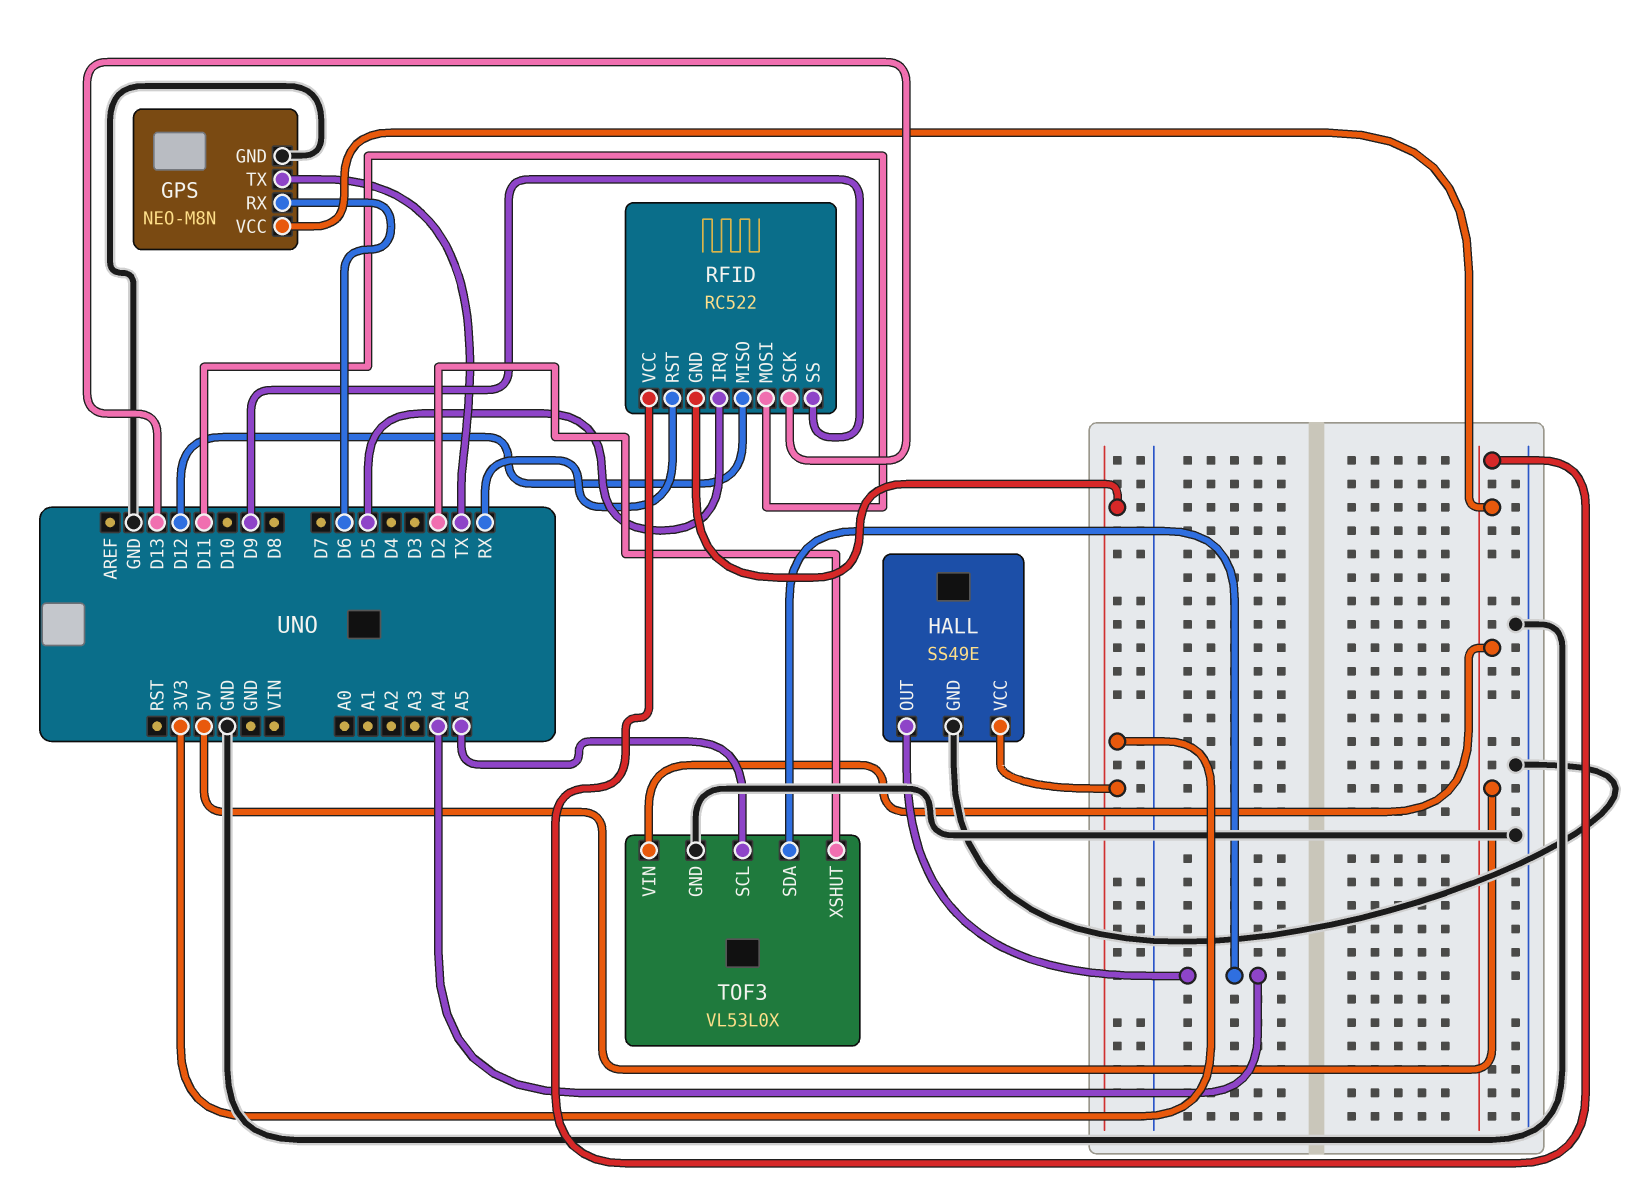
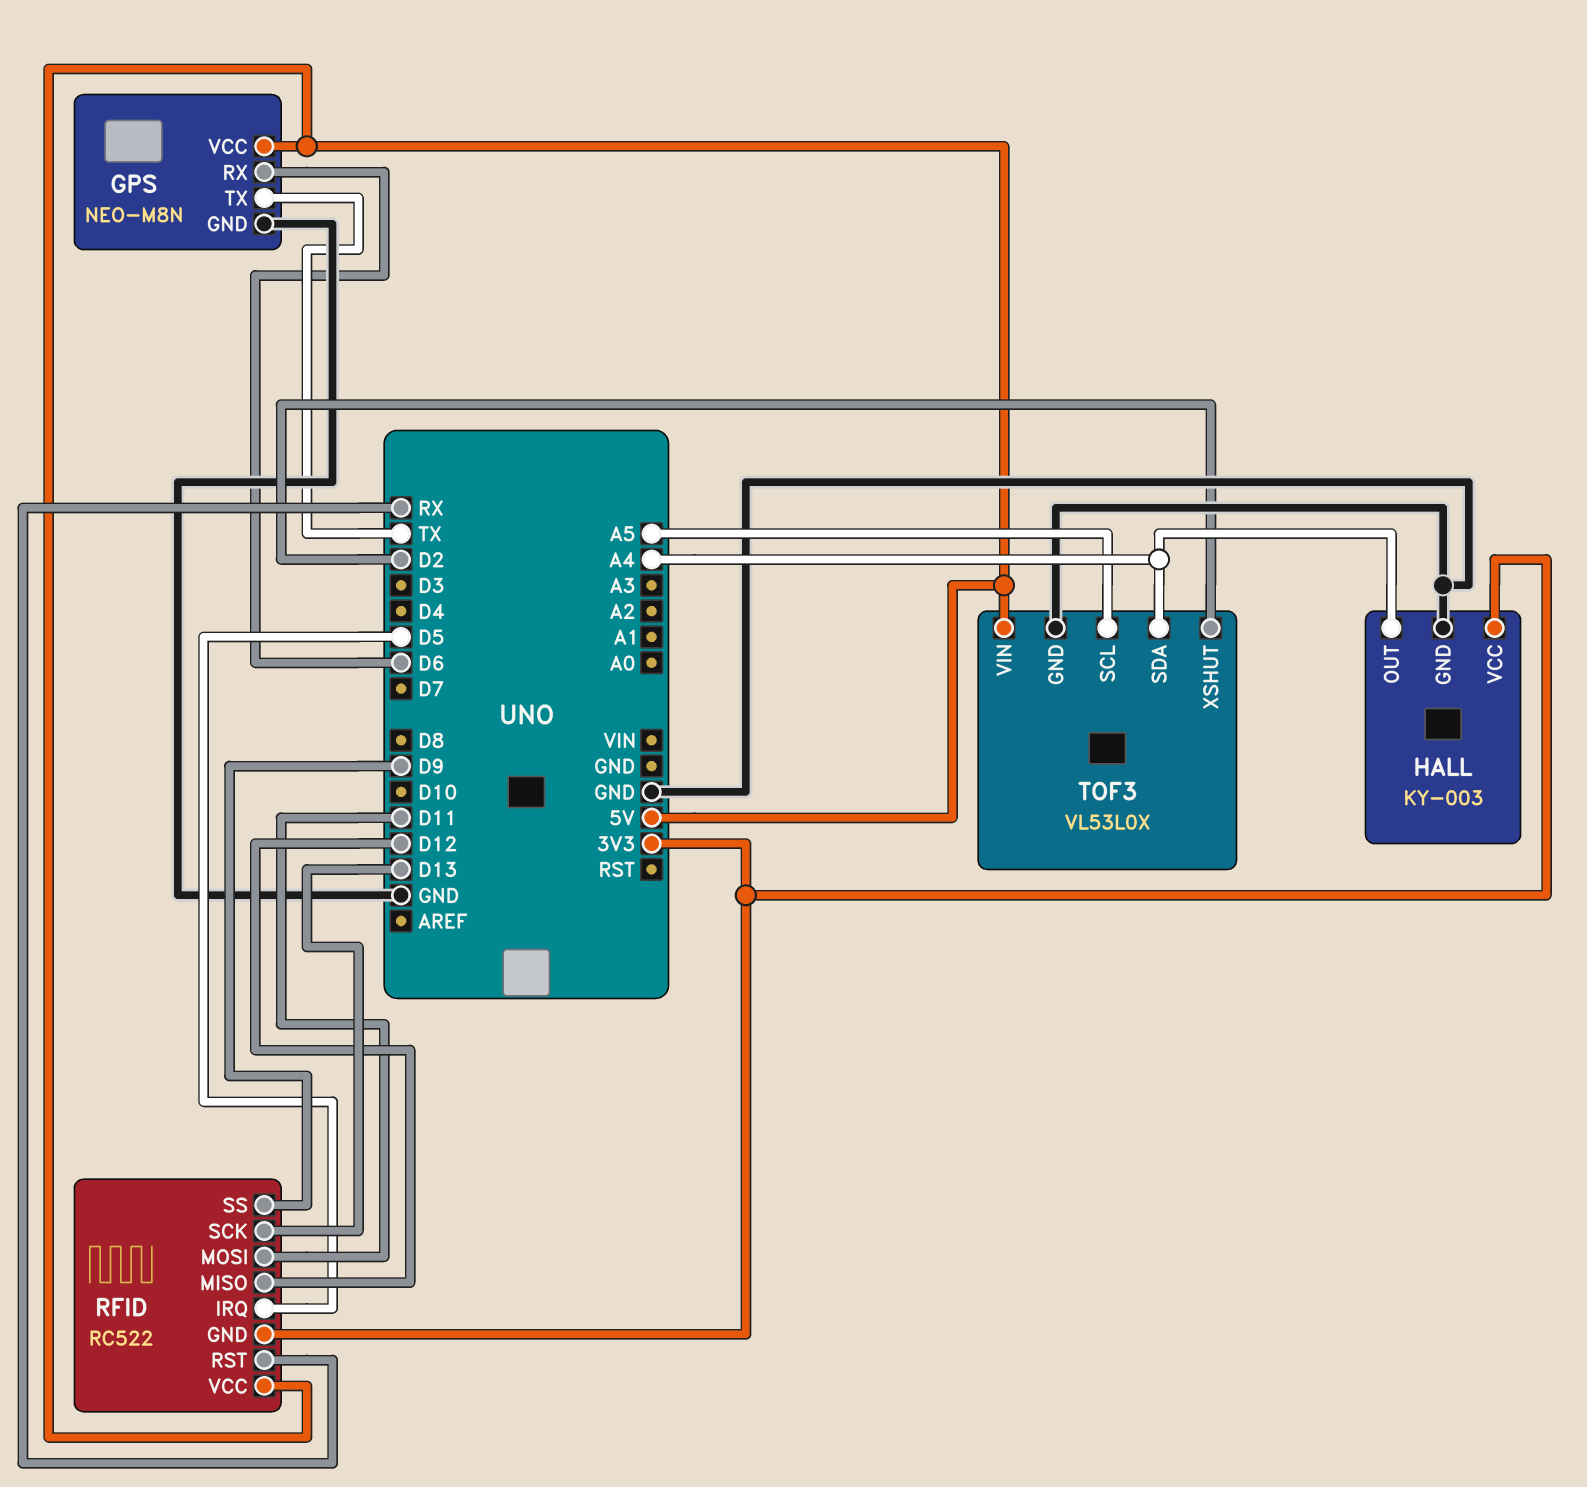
HALL: SS49E -> KY-003

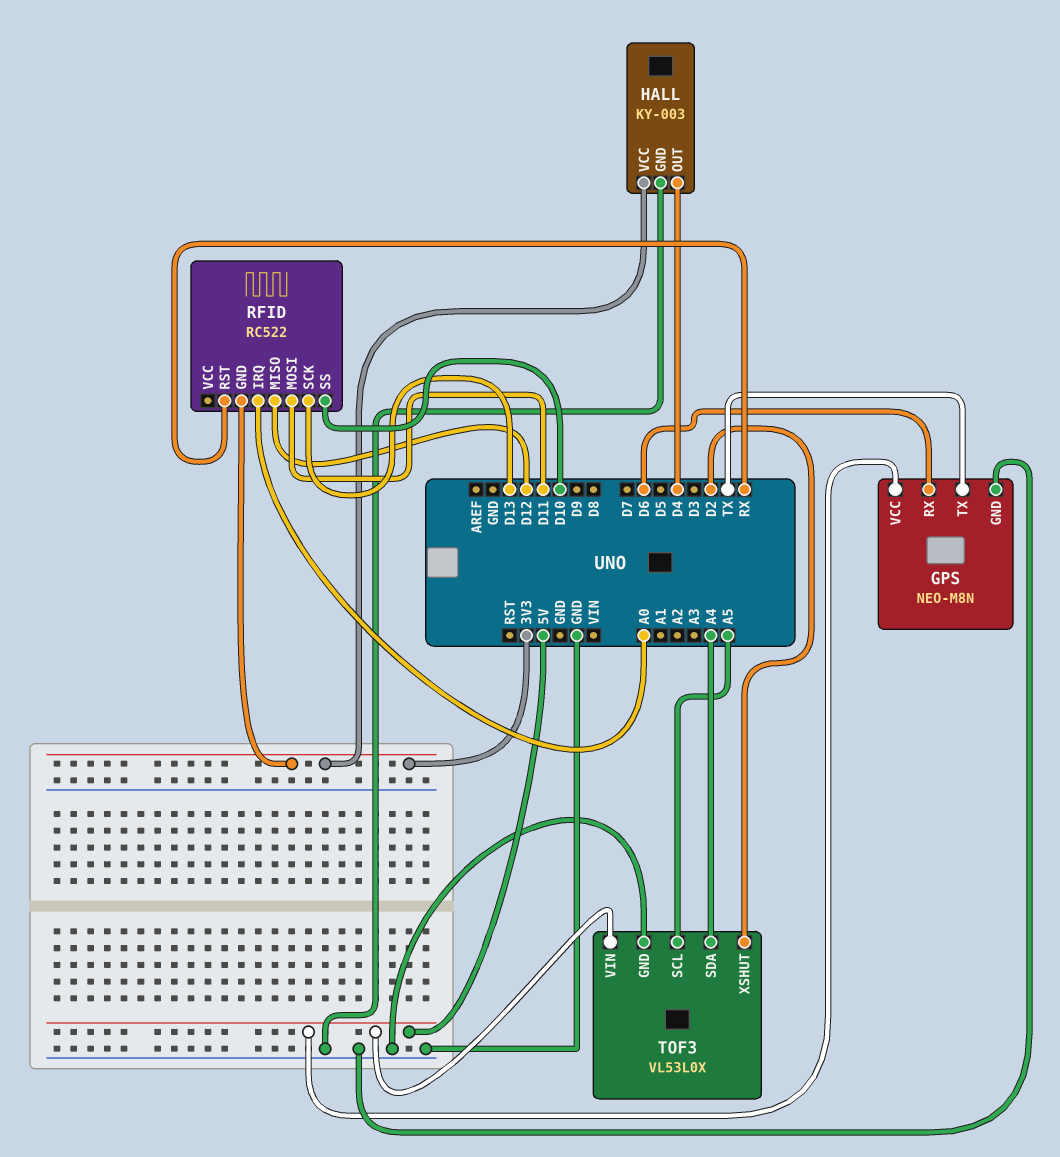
HALL pin OUT: A4 -> D4
RFID pin IRQ: D5 -> A0
RFID pin SS: D9 -> D10
RFID pin VCC: 5V -> none

